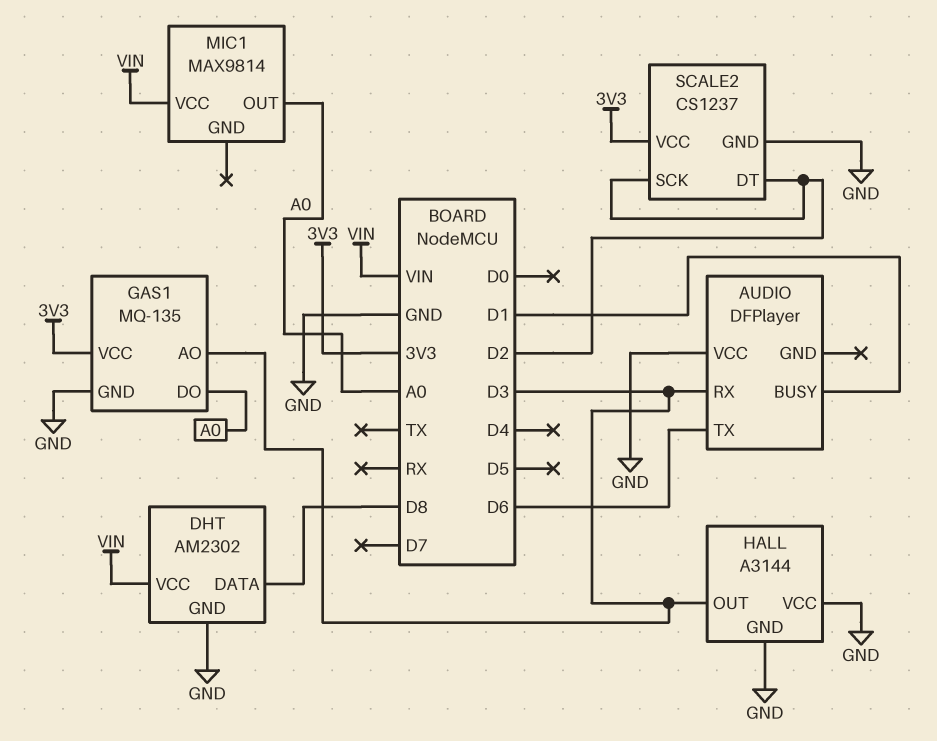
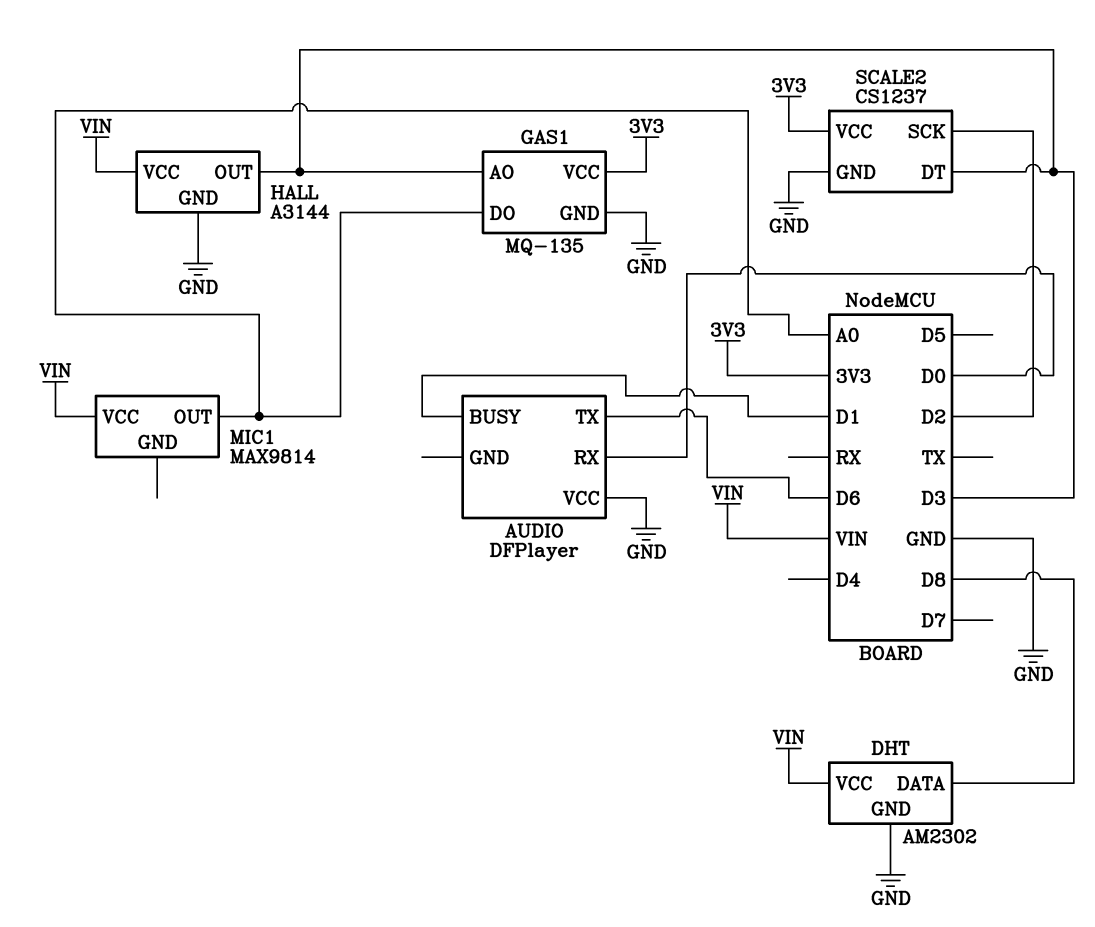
AUDIO pin RX: D3 -> D0
HALL pin VCC: GND -> VIN
SCALE2 pin DT: D2 -> D3

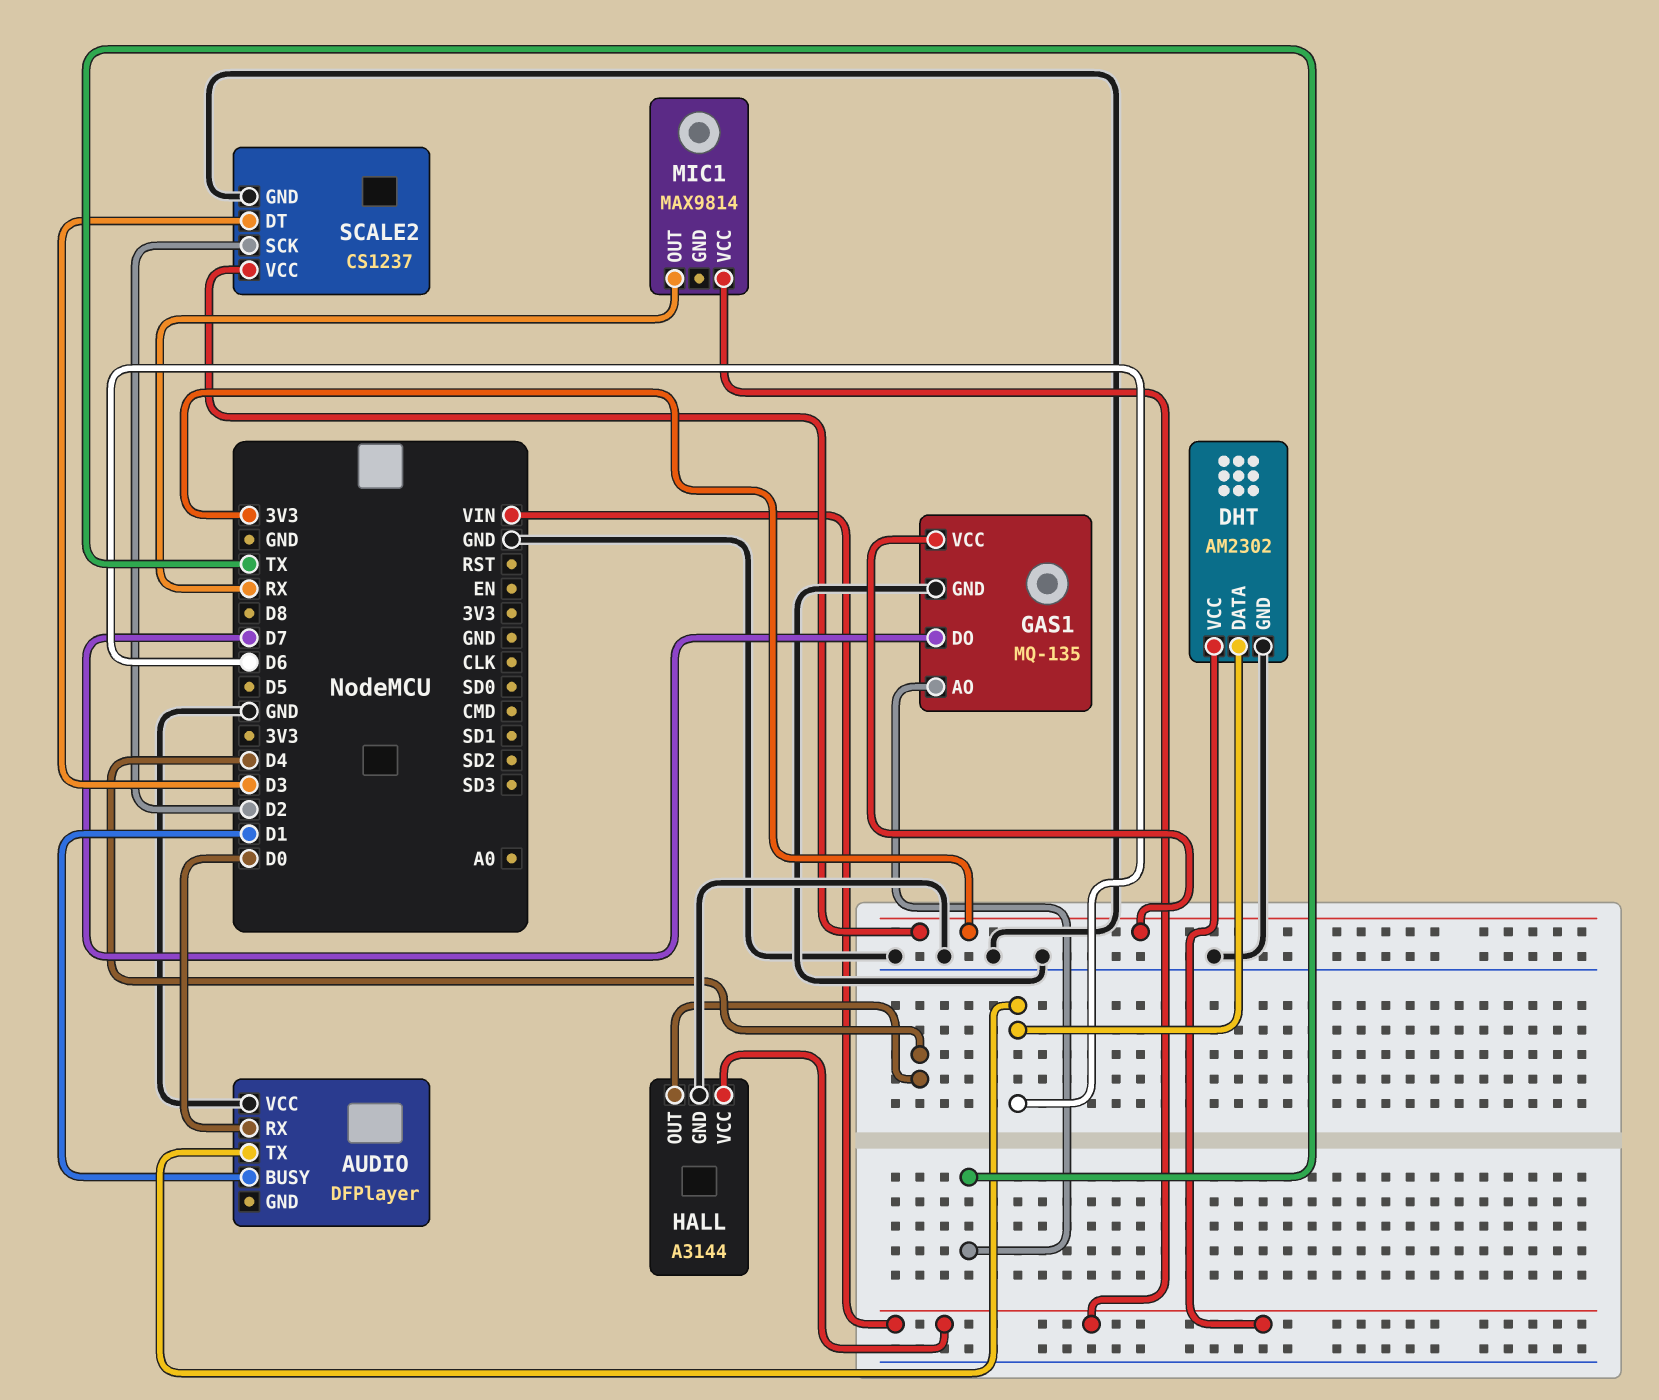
DHT pin DATA: D8 -> D6
GAS1 pin AO: D3 -> TX
GAS1 pin DO: A0 -> D7
HALL pin OUT: D3 -> D4
MIC1 pin OUT: A0 -> RX

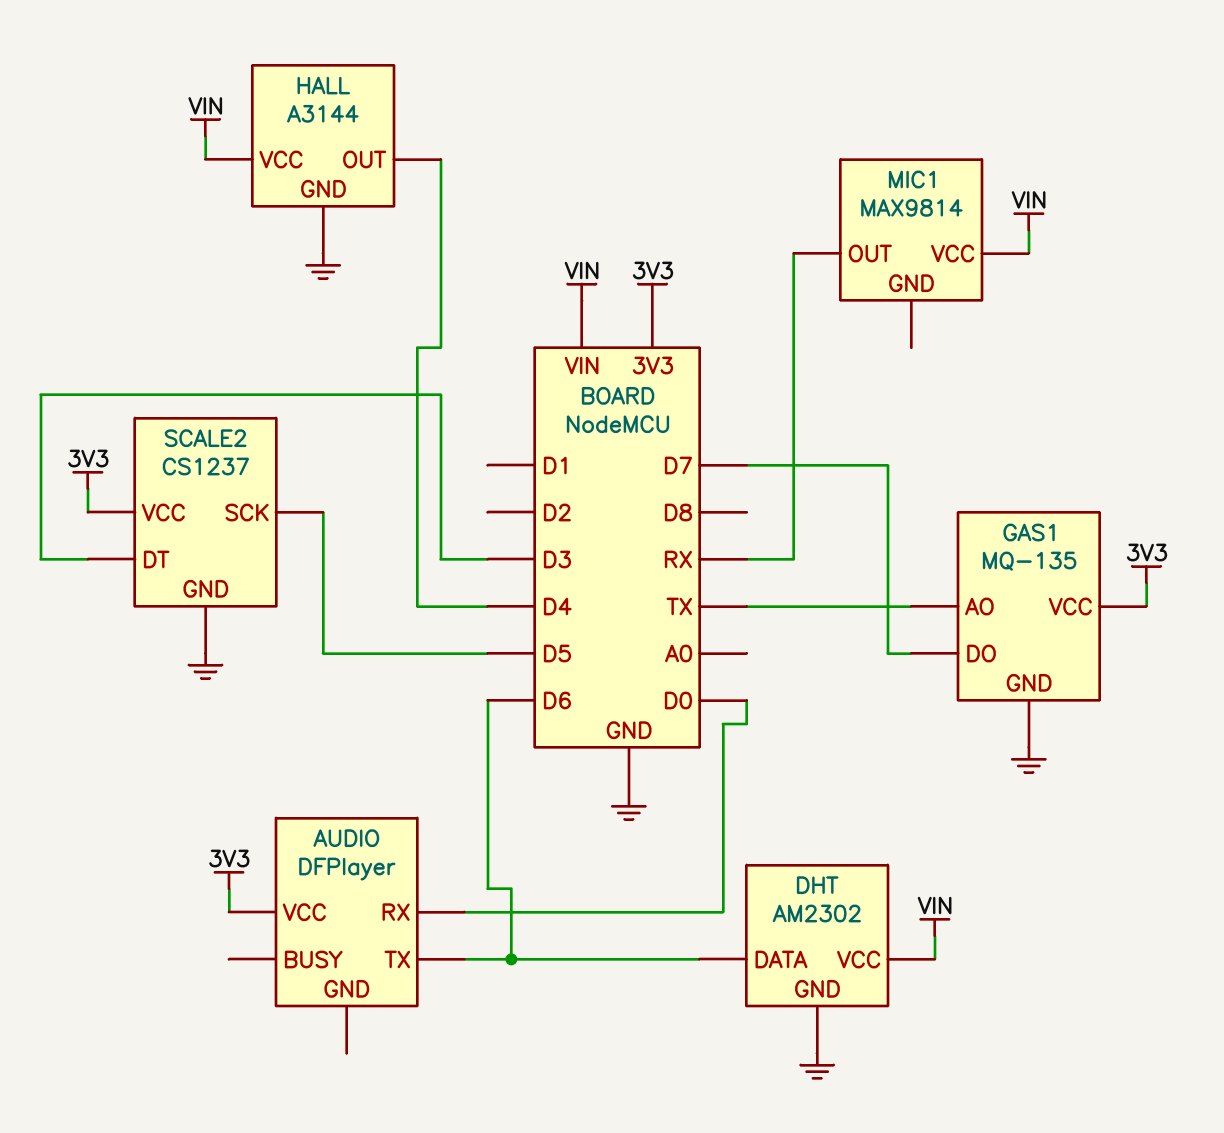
AUDIO pin BUSY: D1 -> none
AUDIO pin VCC: GND -> 3V3
SCALE2 pin SCK: D2 -> D5

